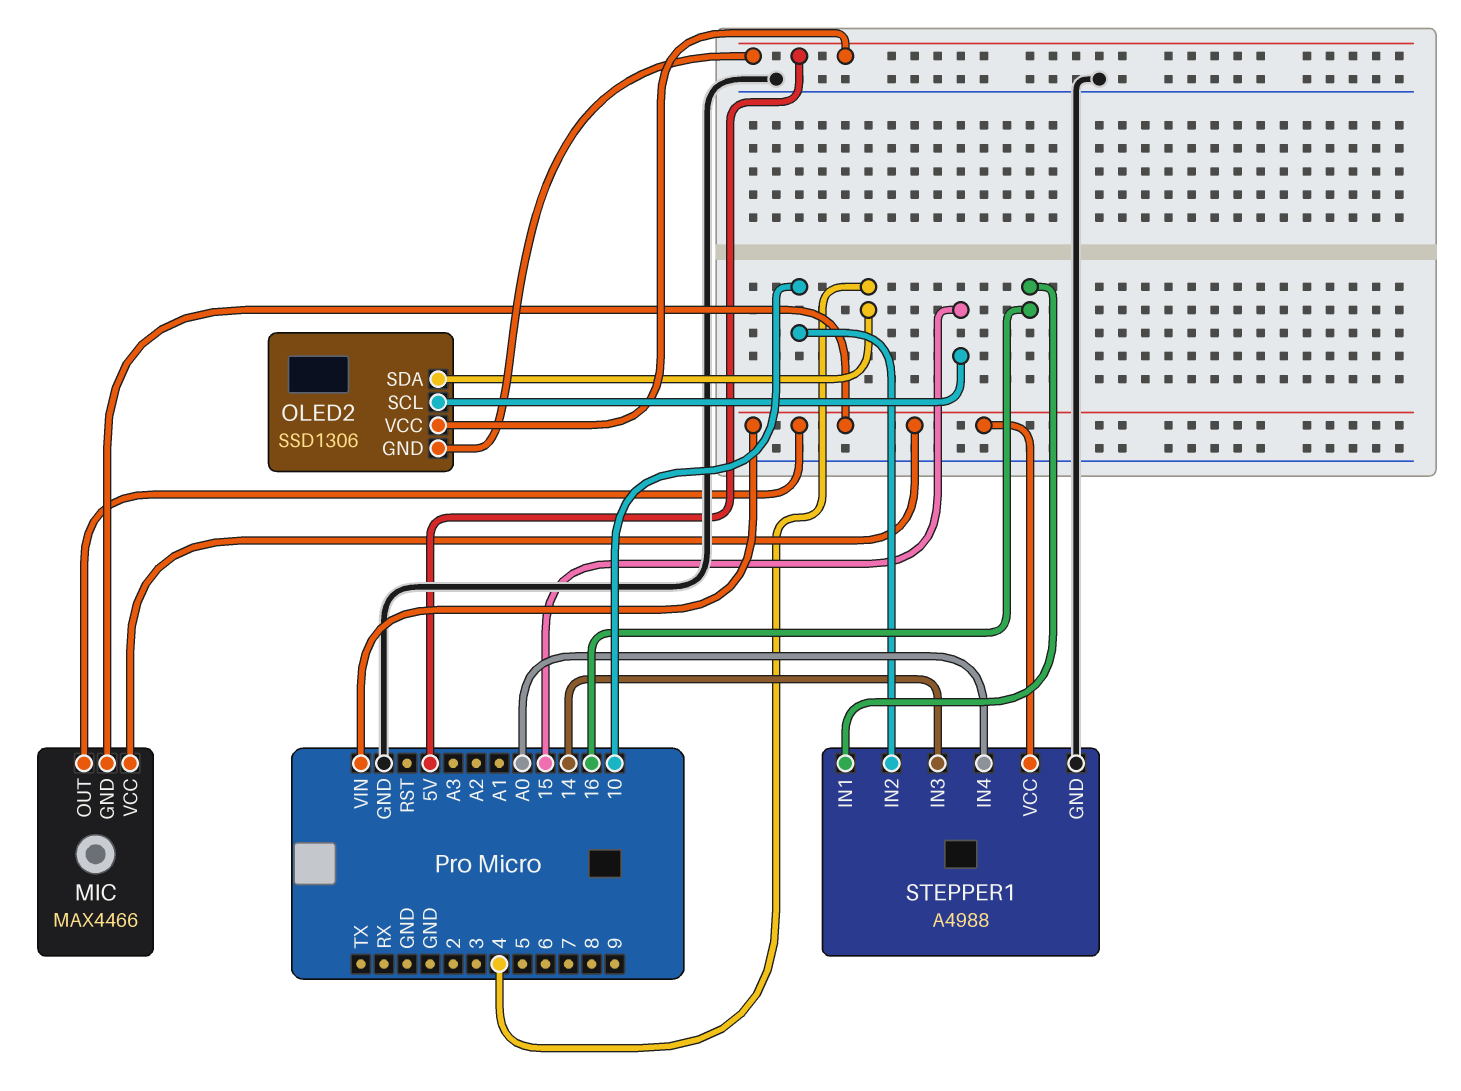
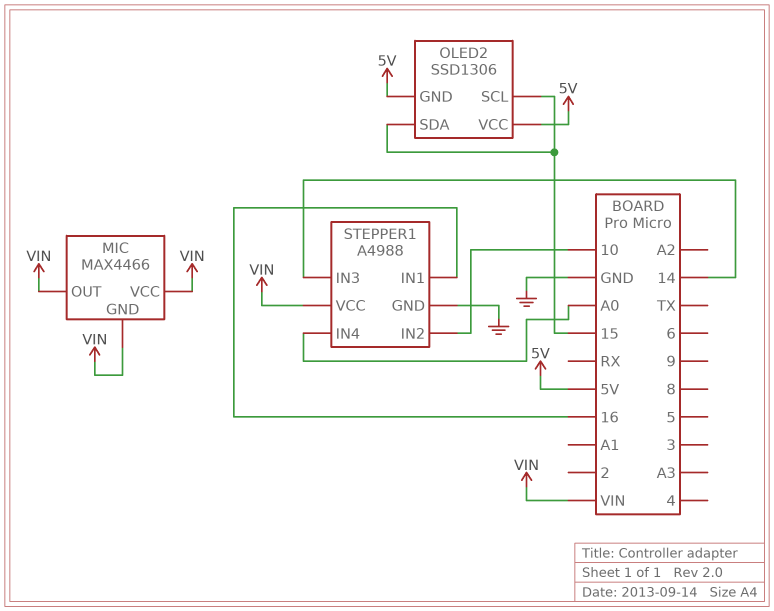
OLED2 pin SDA: 4 -> 15

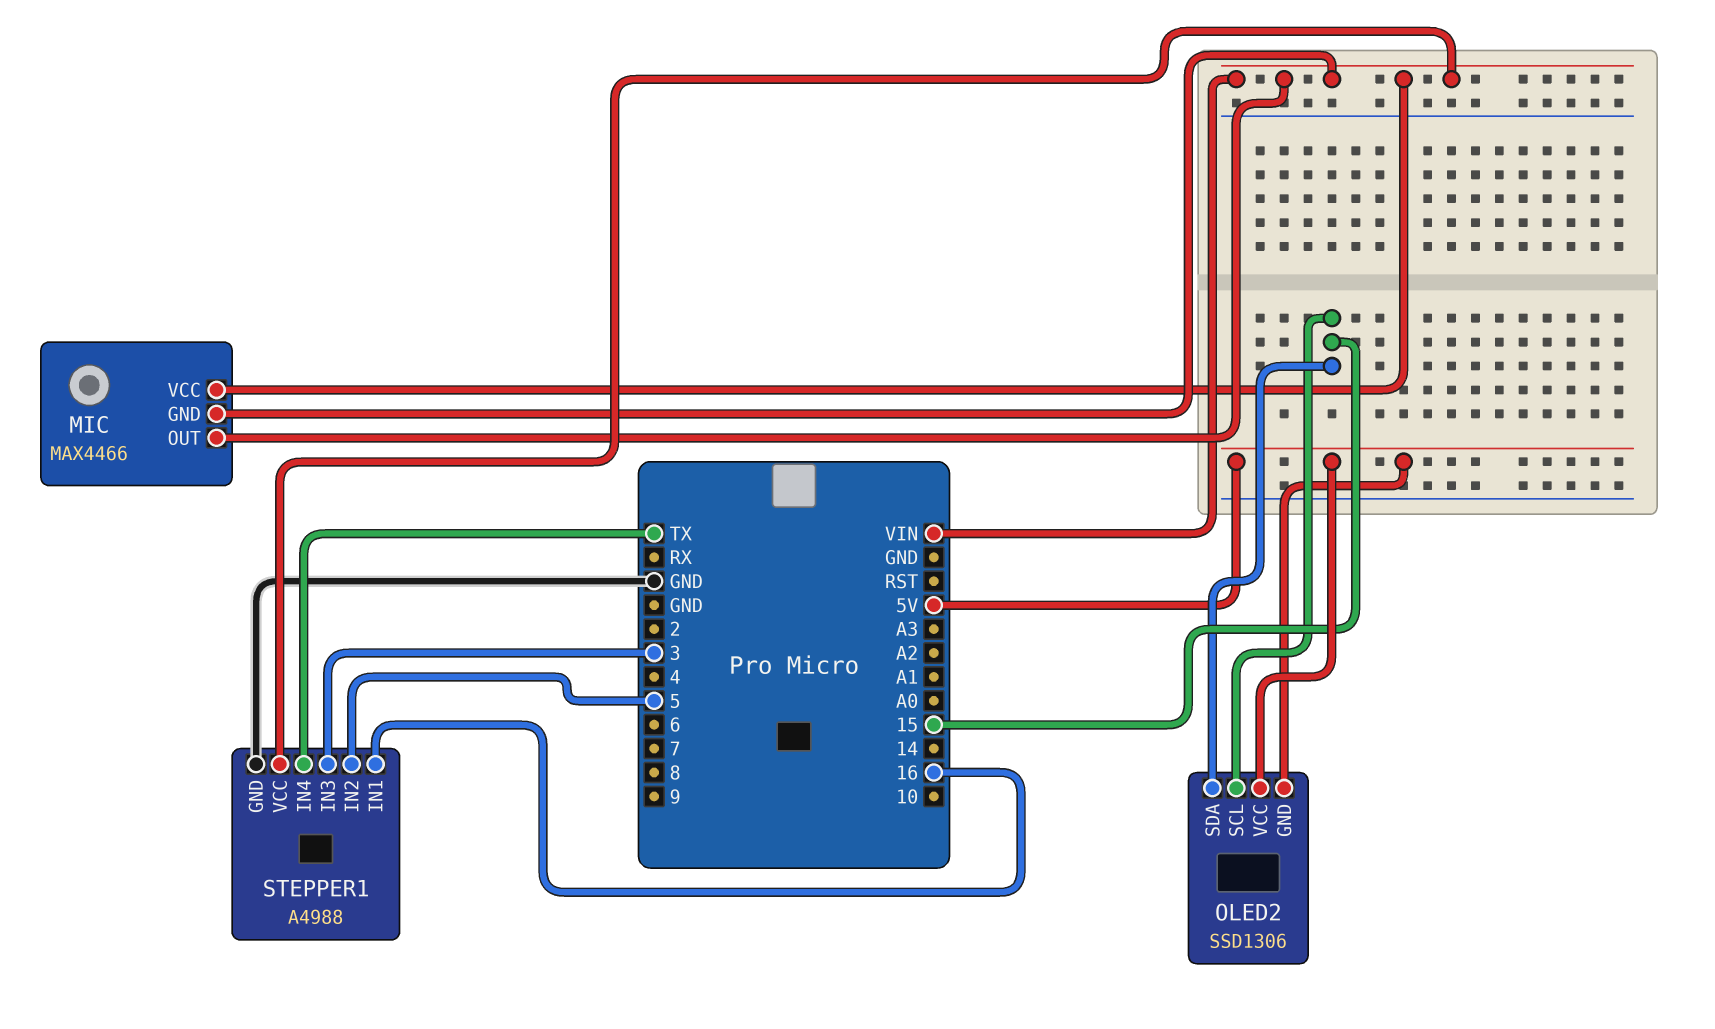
STEPPER1 pin IN2: 10 -> 5
STEPPER1 pin IN3: 14 -> 3
STEPPER1 pin IN4: A0 -> TX

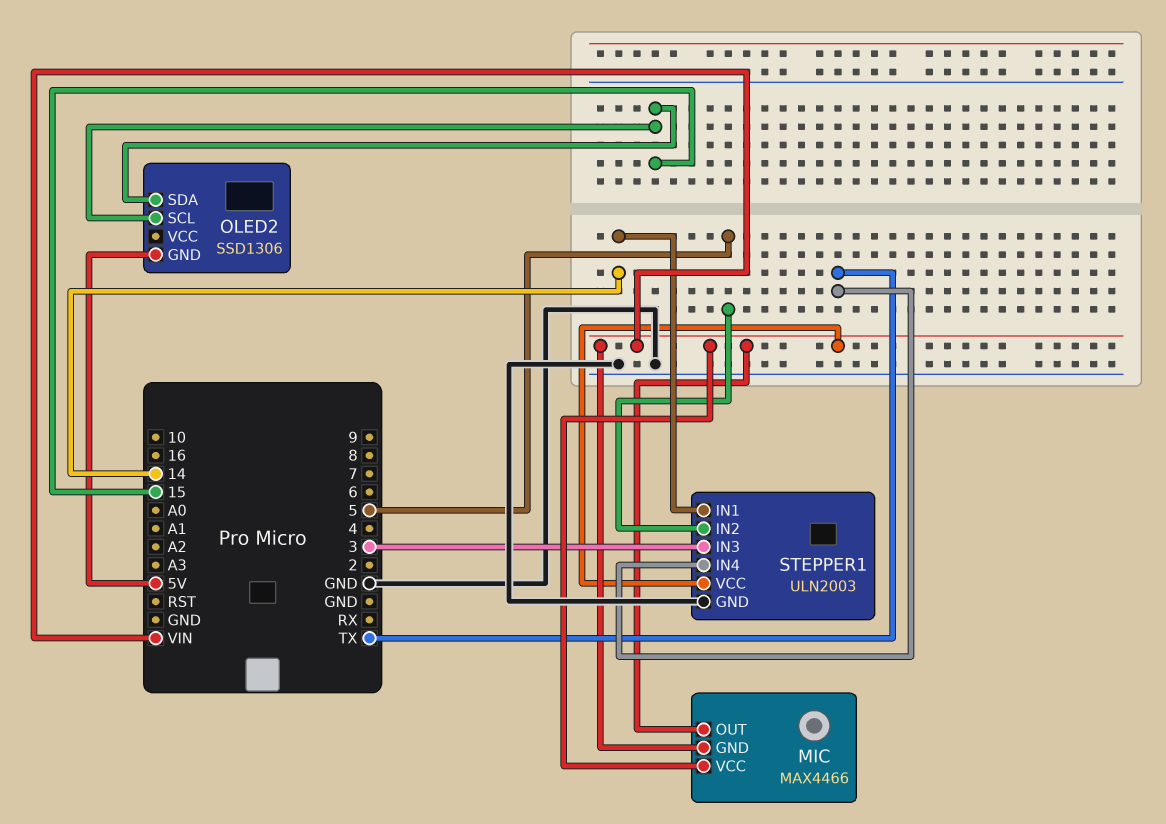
OLED2 pin VCC: 5V -> none
STEPPER1: A4988 -> ULN2003
STEPPER1 pin IN1: 16 -> 14

